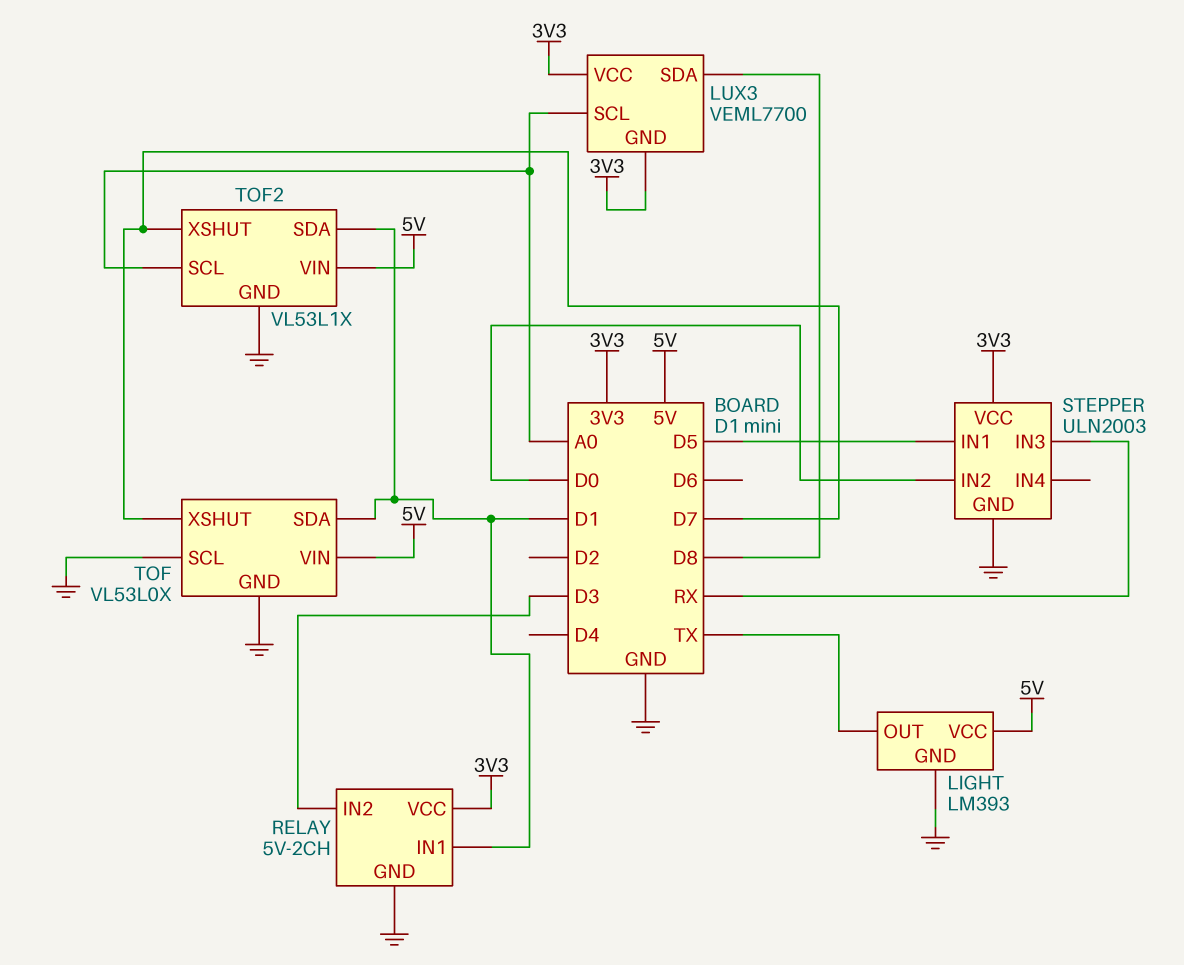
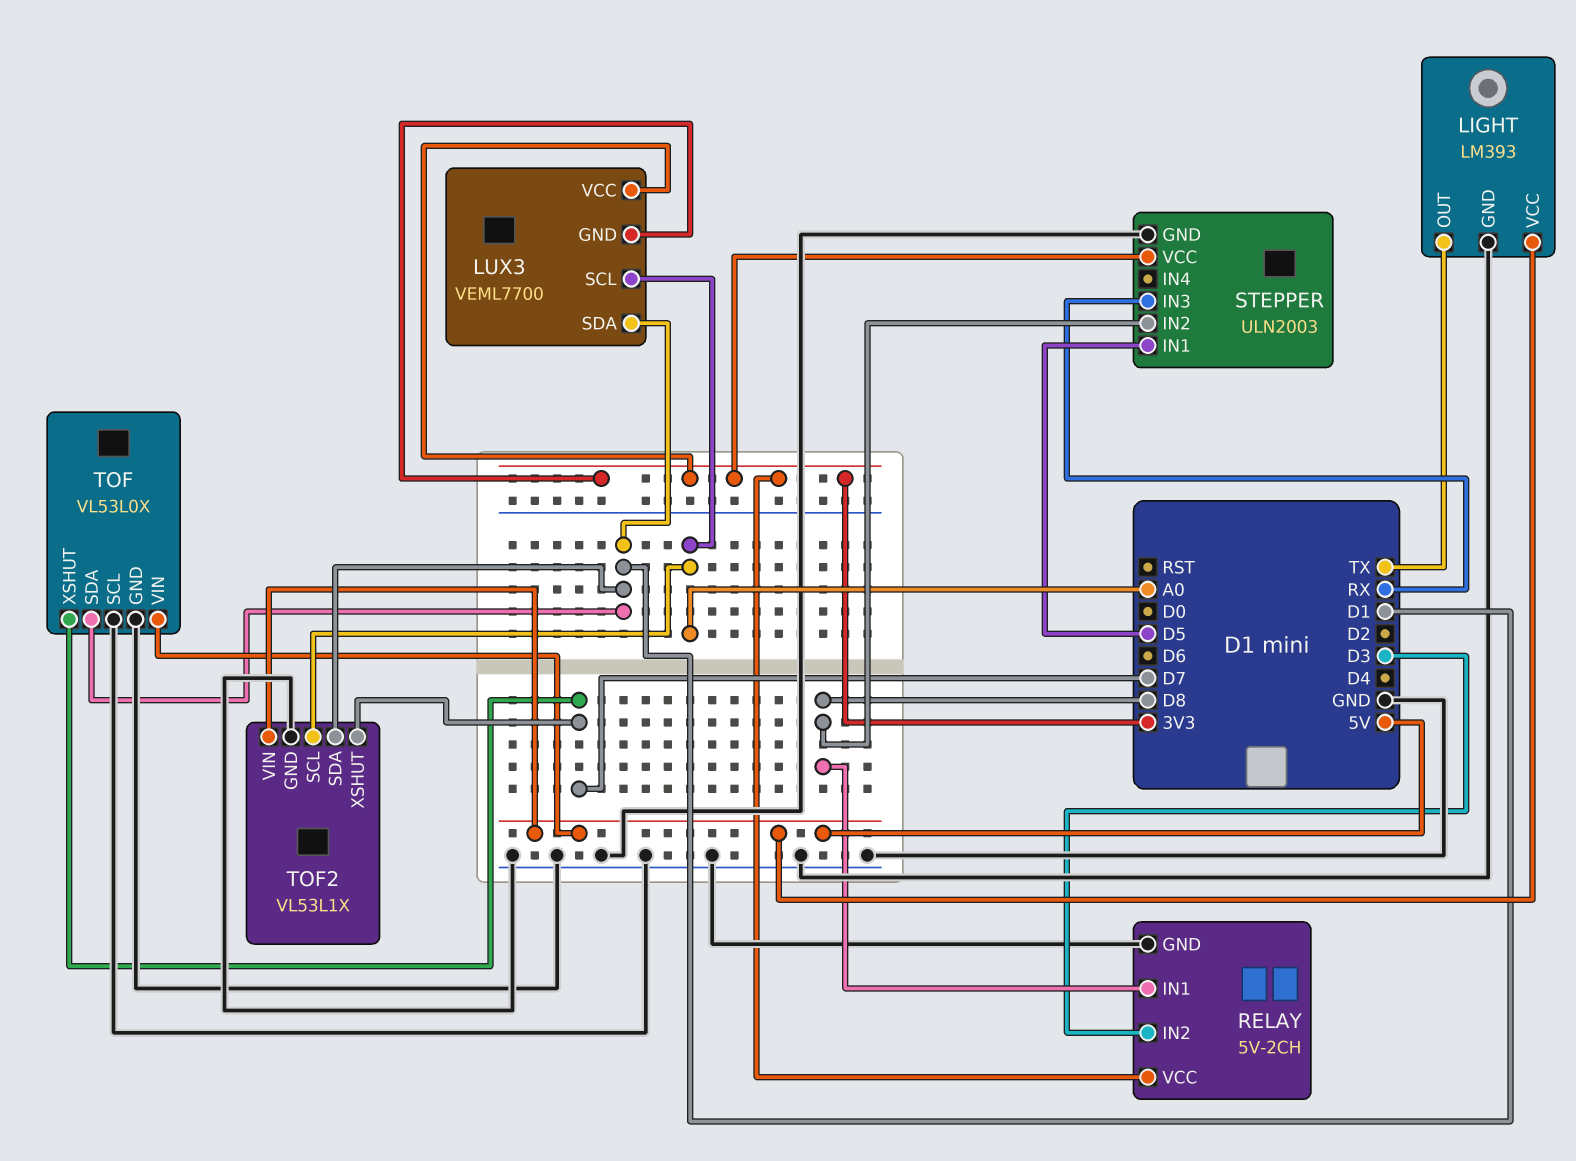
LUX3 pin SDA: D8 -> D1
RELAY pin IN1: D1 -> D8
STEPPER pin IN2: D0 -> D8

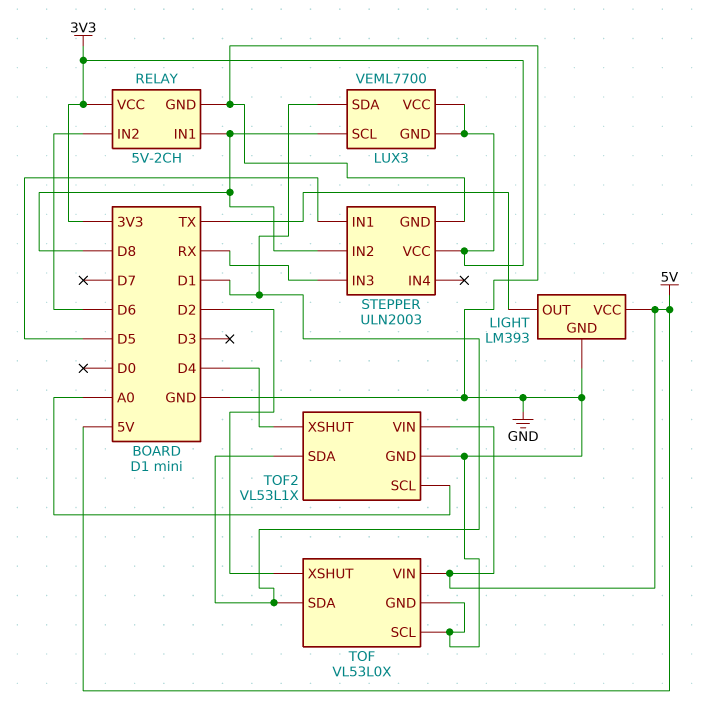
LUX3 pin SCL: A0 -> D8
RELAY pin IN2: D3 -> D6
TOF pin XSHUT: D7 -> D2
TOF2 pin XSHUT: D7 -> D4

